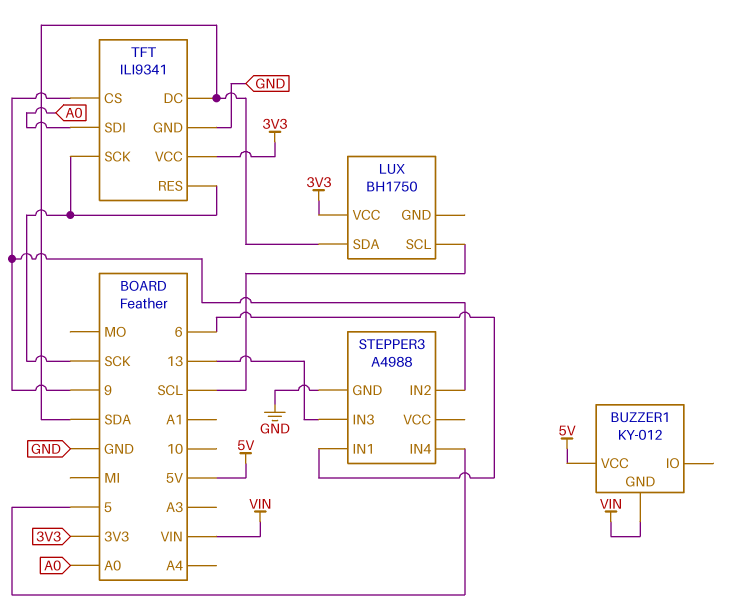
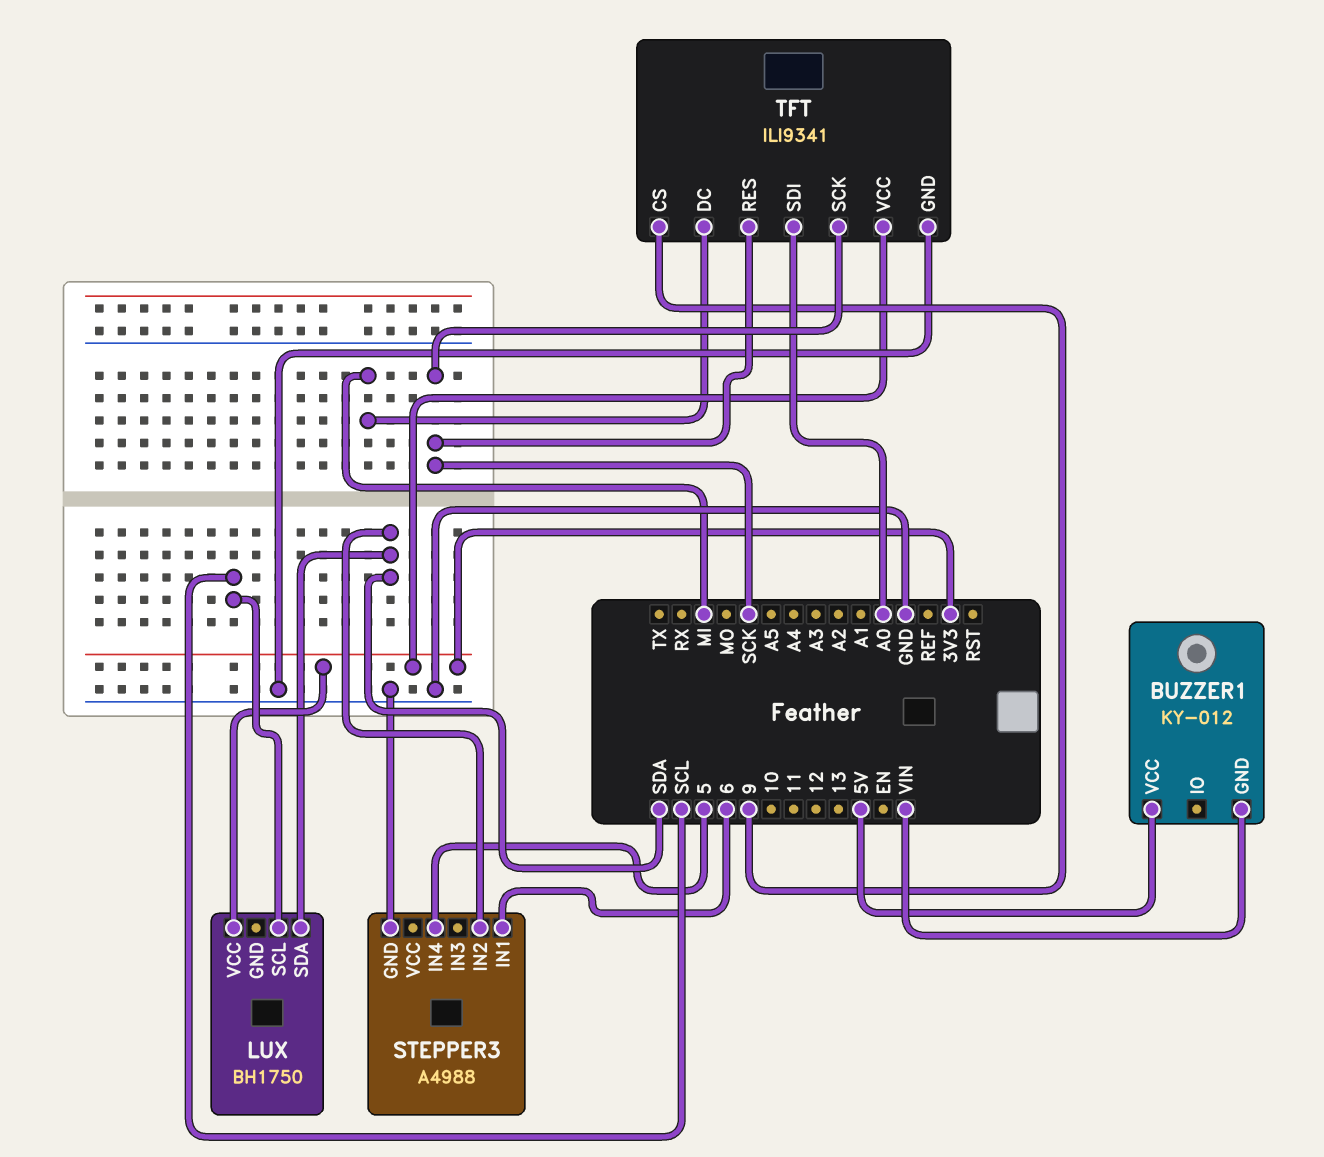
STEPPER3 pin IN2: 9 -> SDA
STEPPER3 pin IN3: 13 -> none
TFT pin DC: SDA -> MI

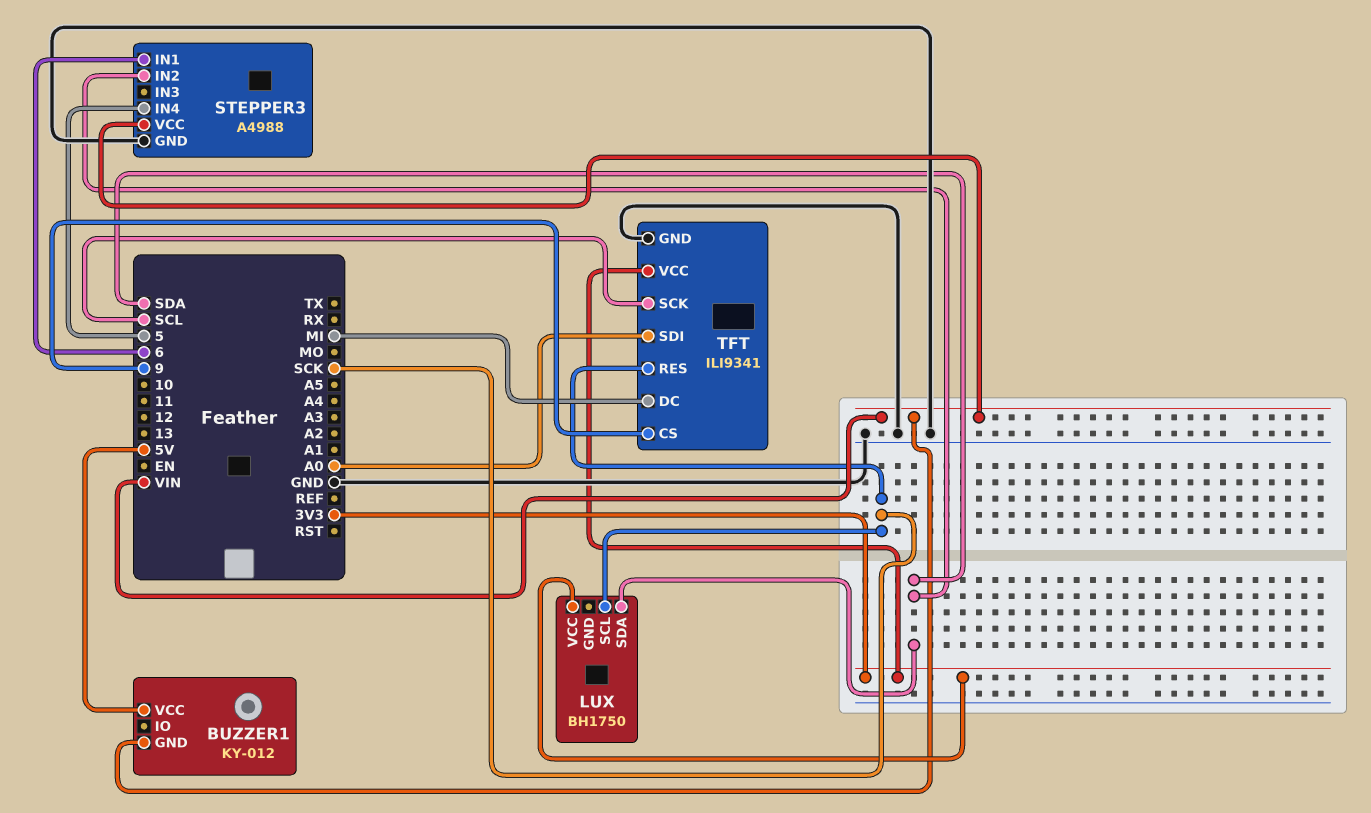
LUX pin SCL: SCL -> SCK
STEPPER3 pin VCC: none -> VIN
TFT pin SCK: SCK -> SCL

